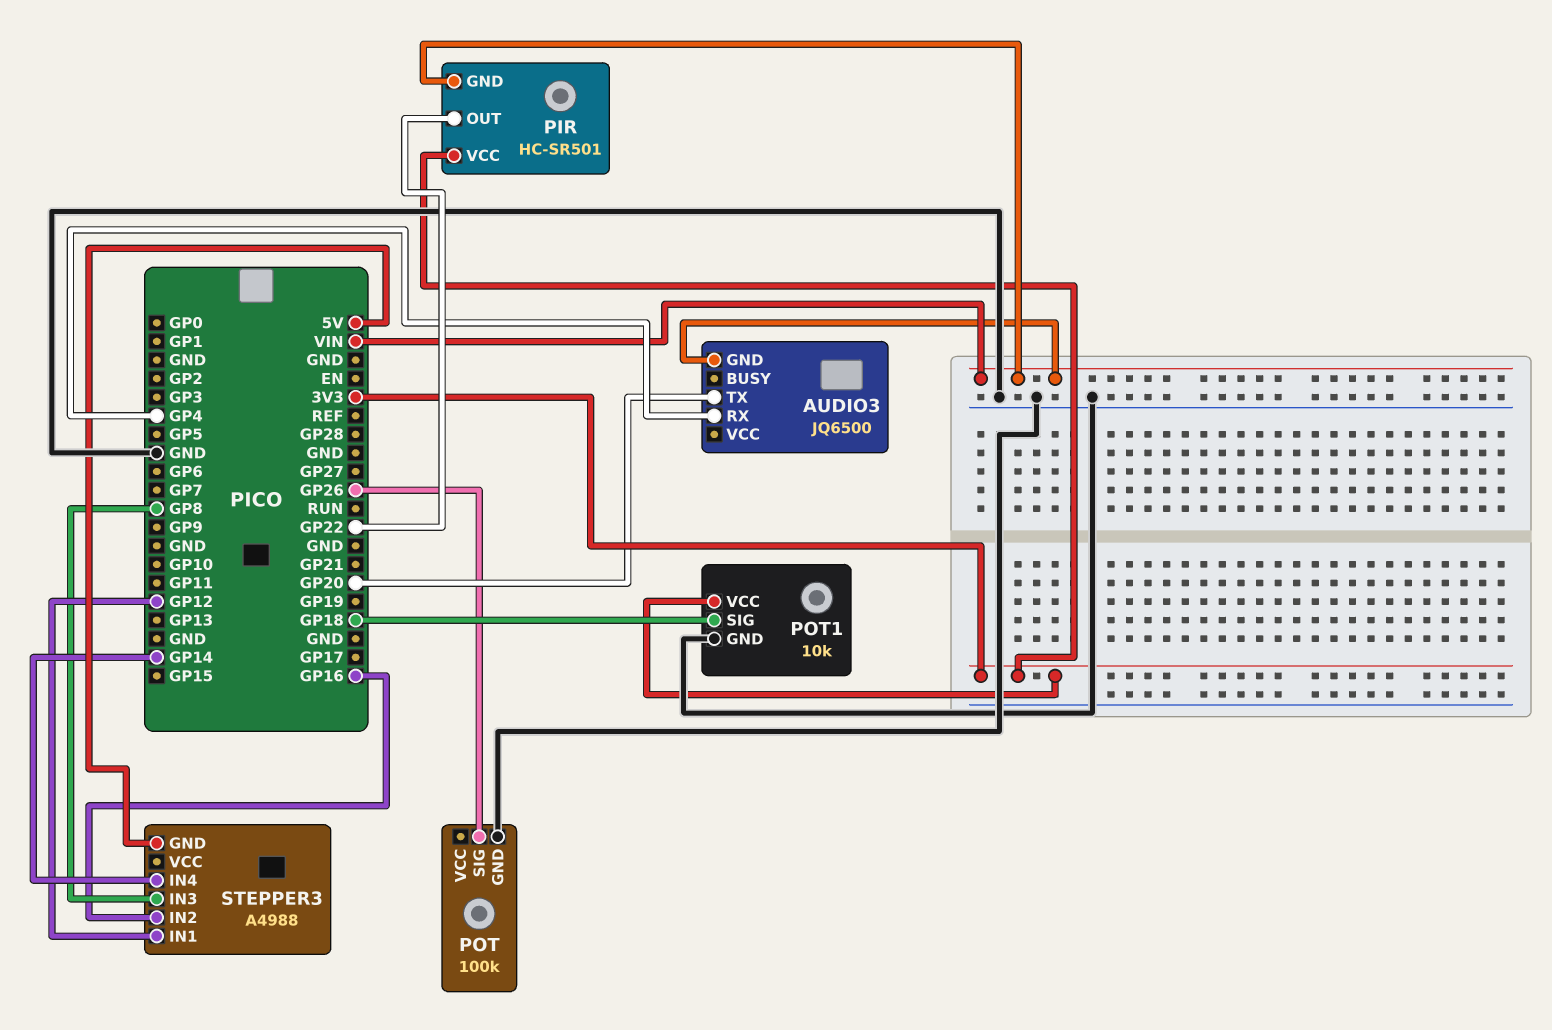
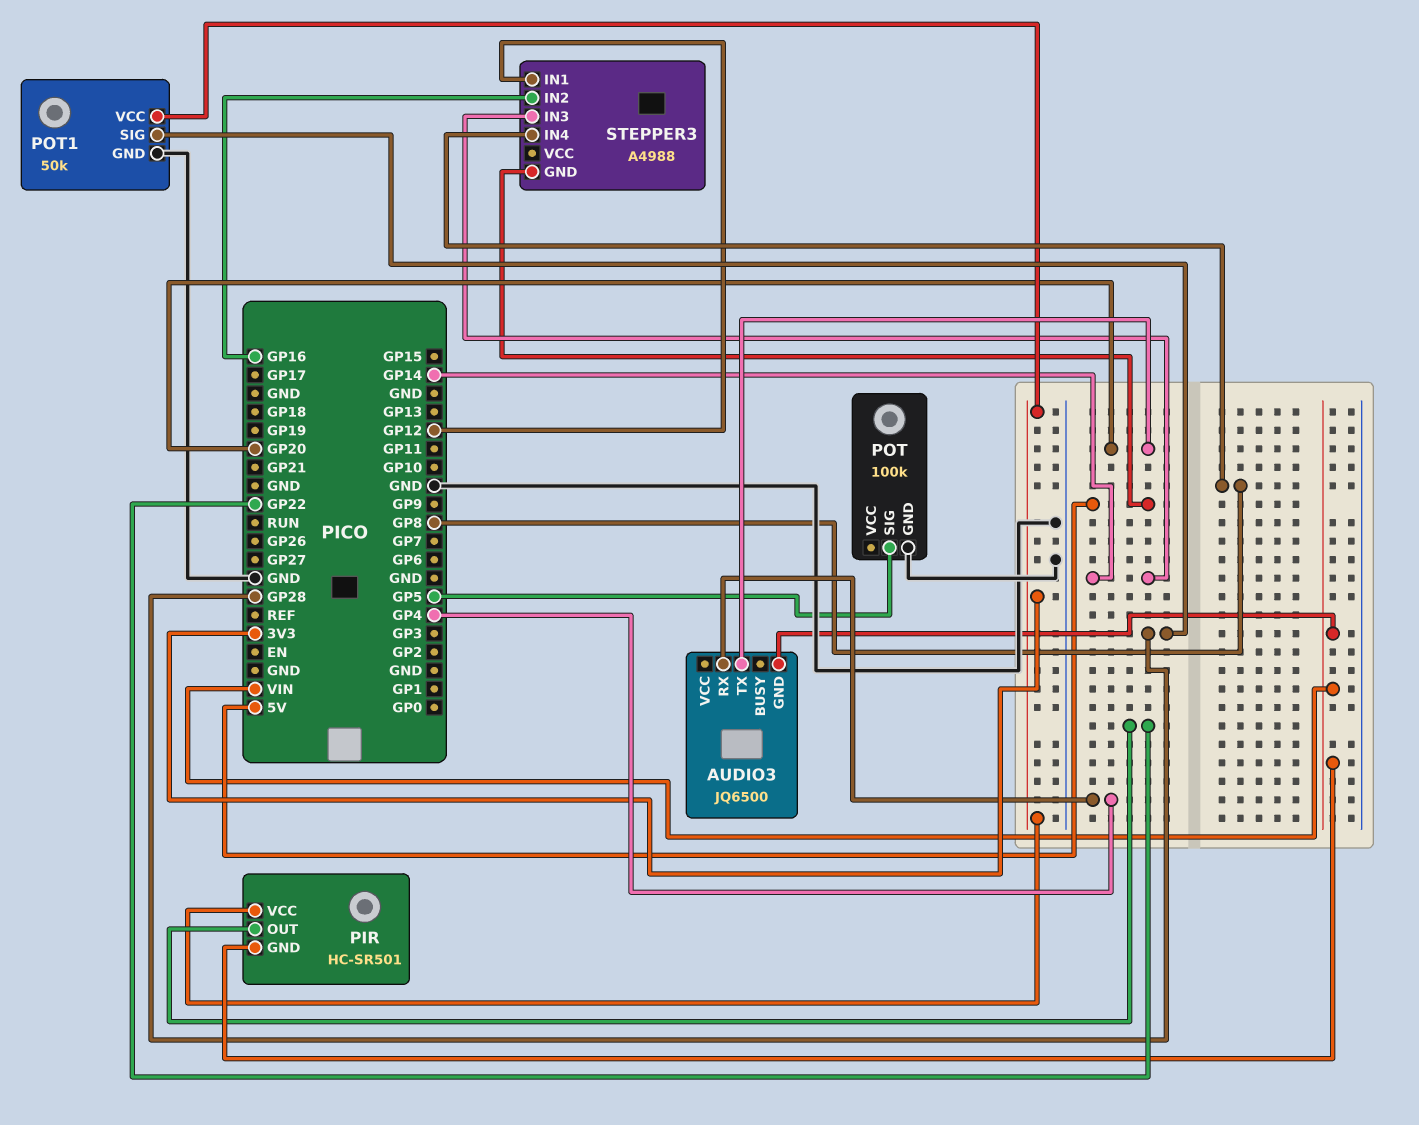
POT pin SIG: GP26 -> GP5
POT1: 10k -> 50k
POT1 pin SIG: GP18 -> GP28
STEPPER3 pin IN3: GP8 -> GP14
STEPPER3 pin IN4: GP14 -> GP8

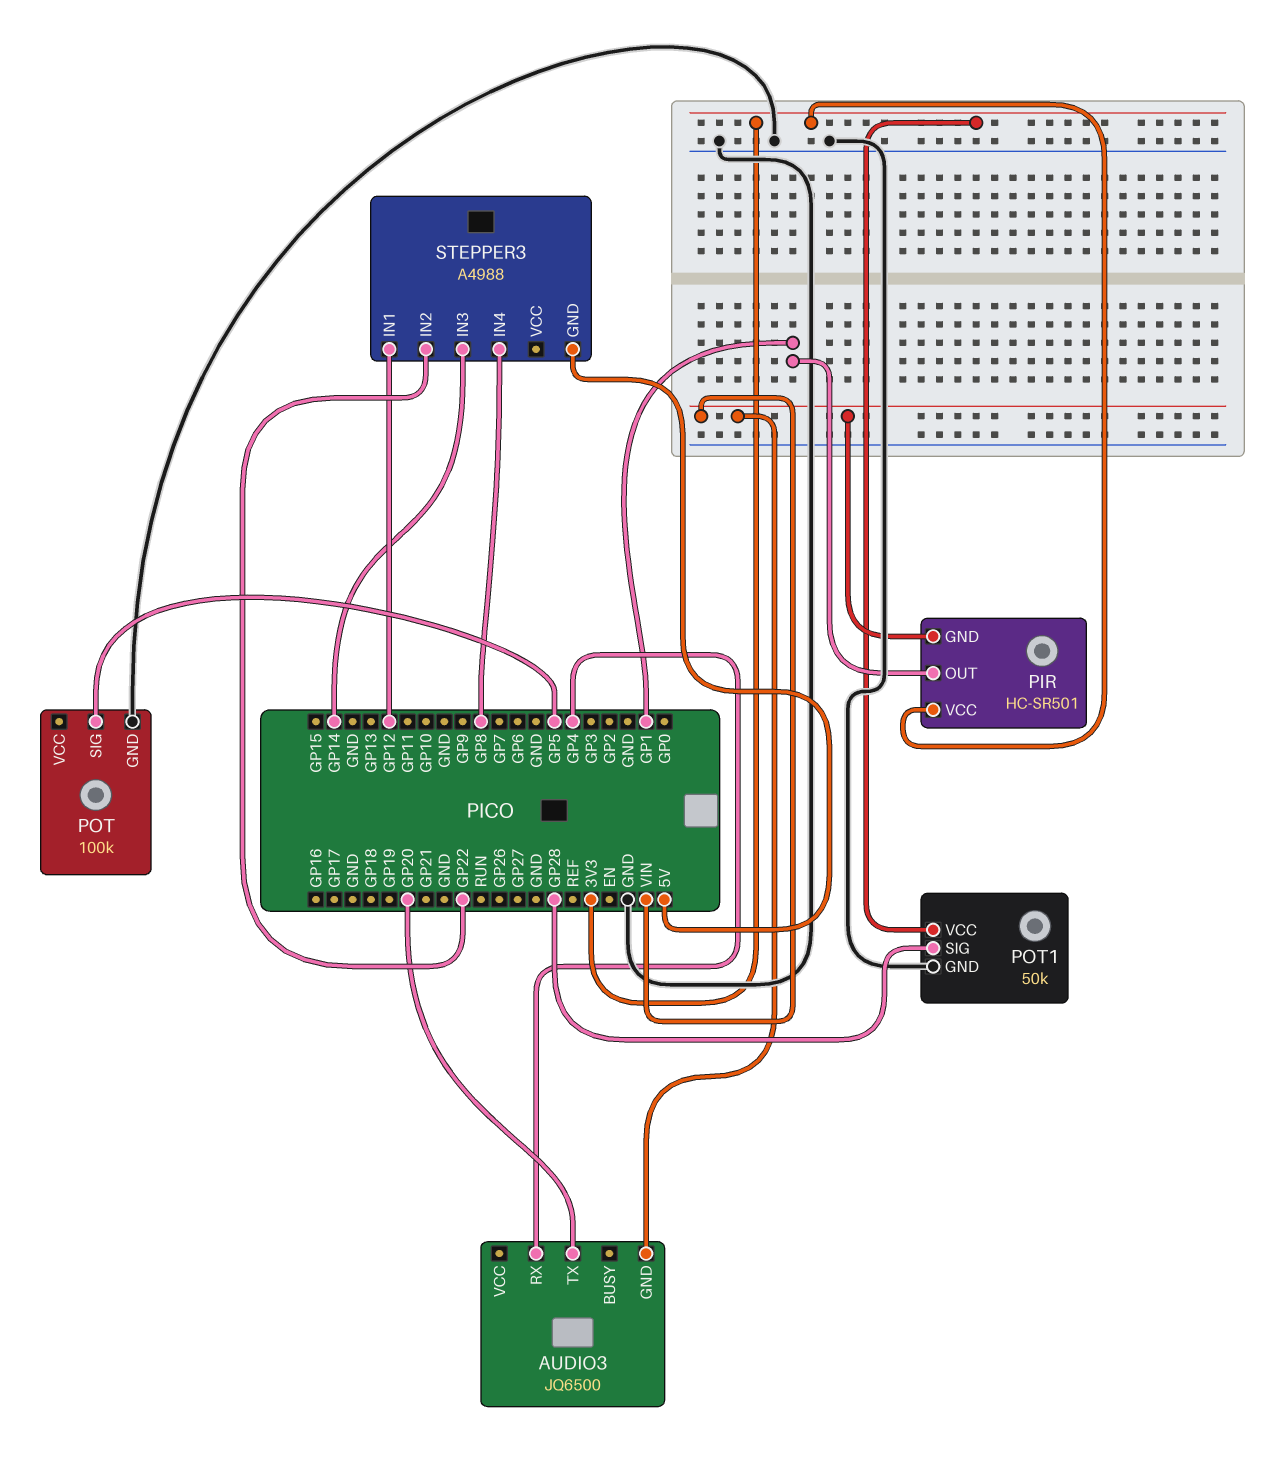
PIR pin OUT: GP22 -> GP1
STEPPER3 pin IN2: GP16 -> GP22

